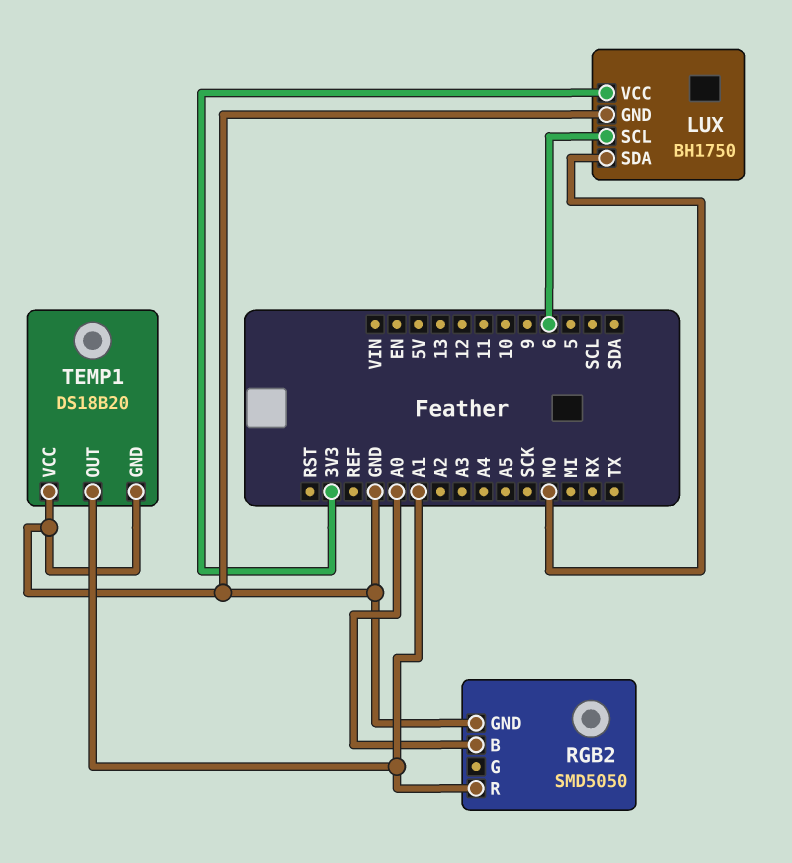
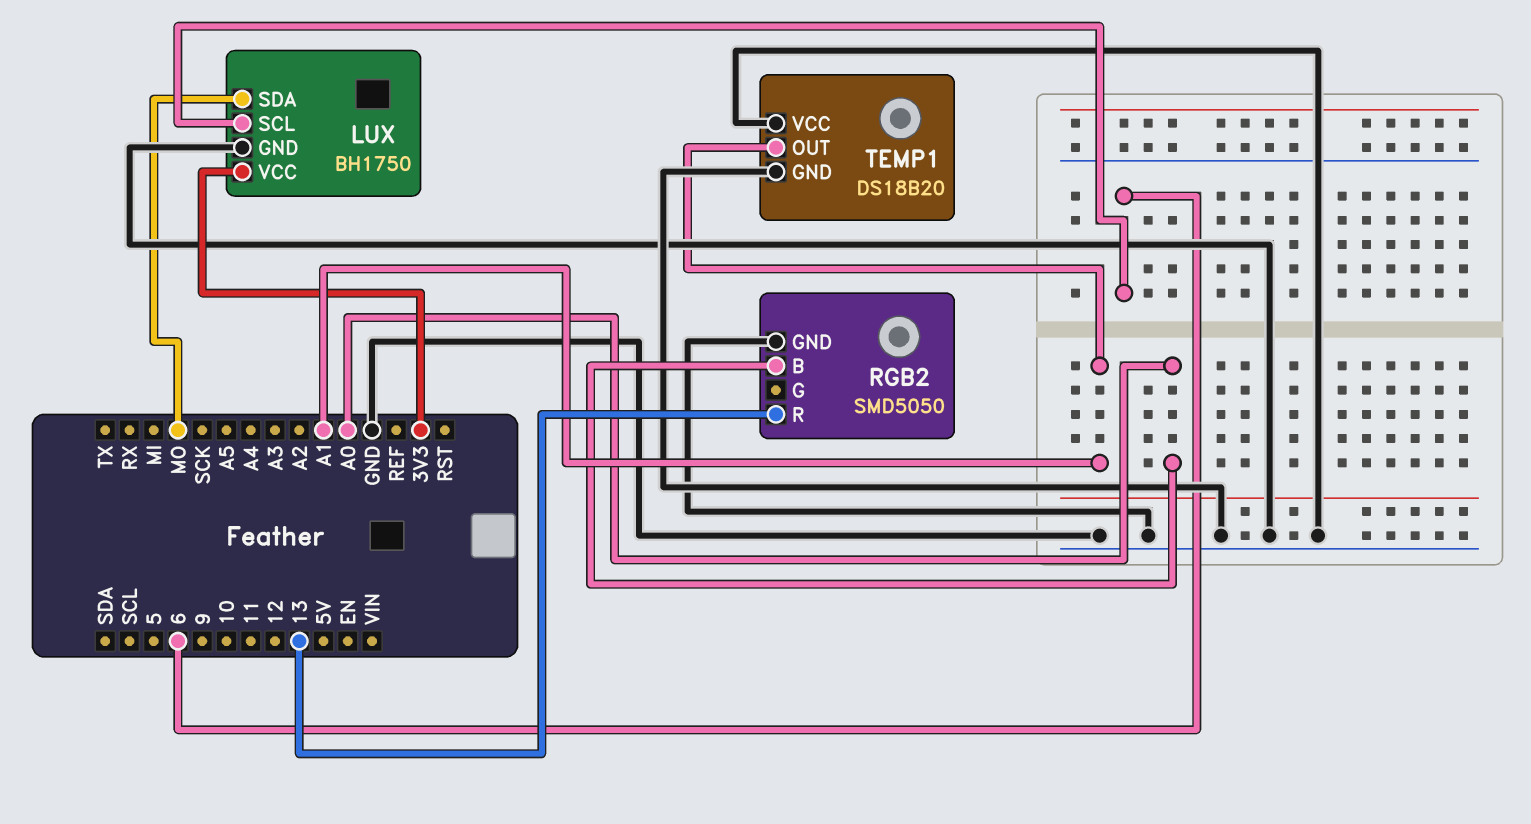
RGB2 pin R: A1 -> 13

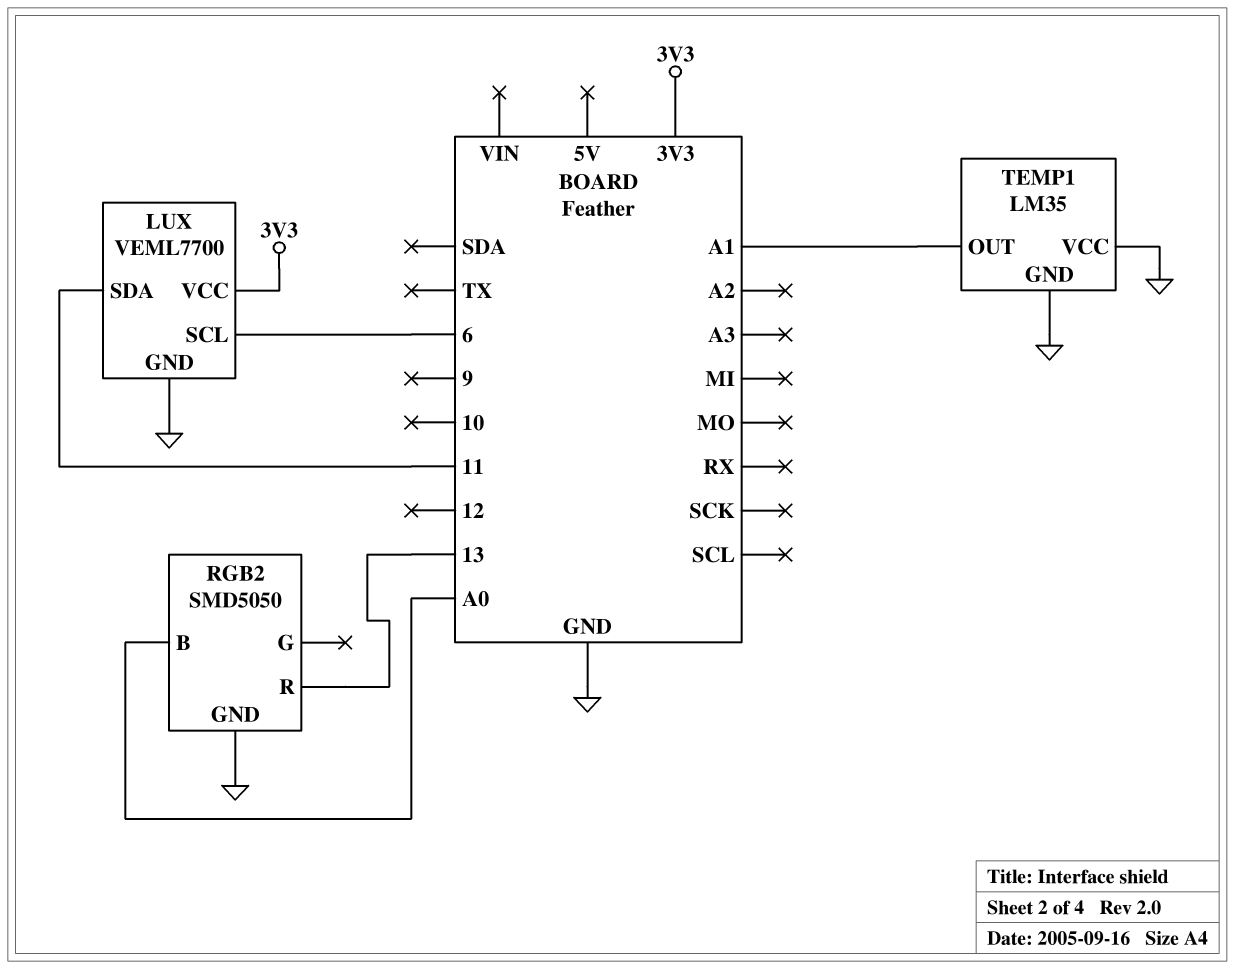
LUX: BH1750 -> VEML7700
LUX pin SDA: MO -> 11
TEMP1: DS18B20 -> LM35

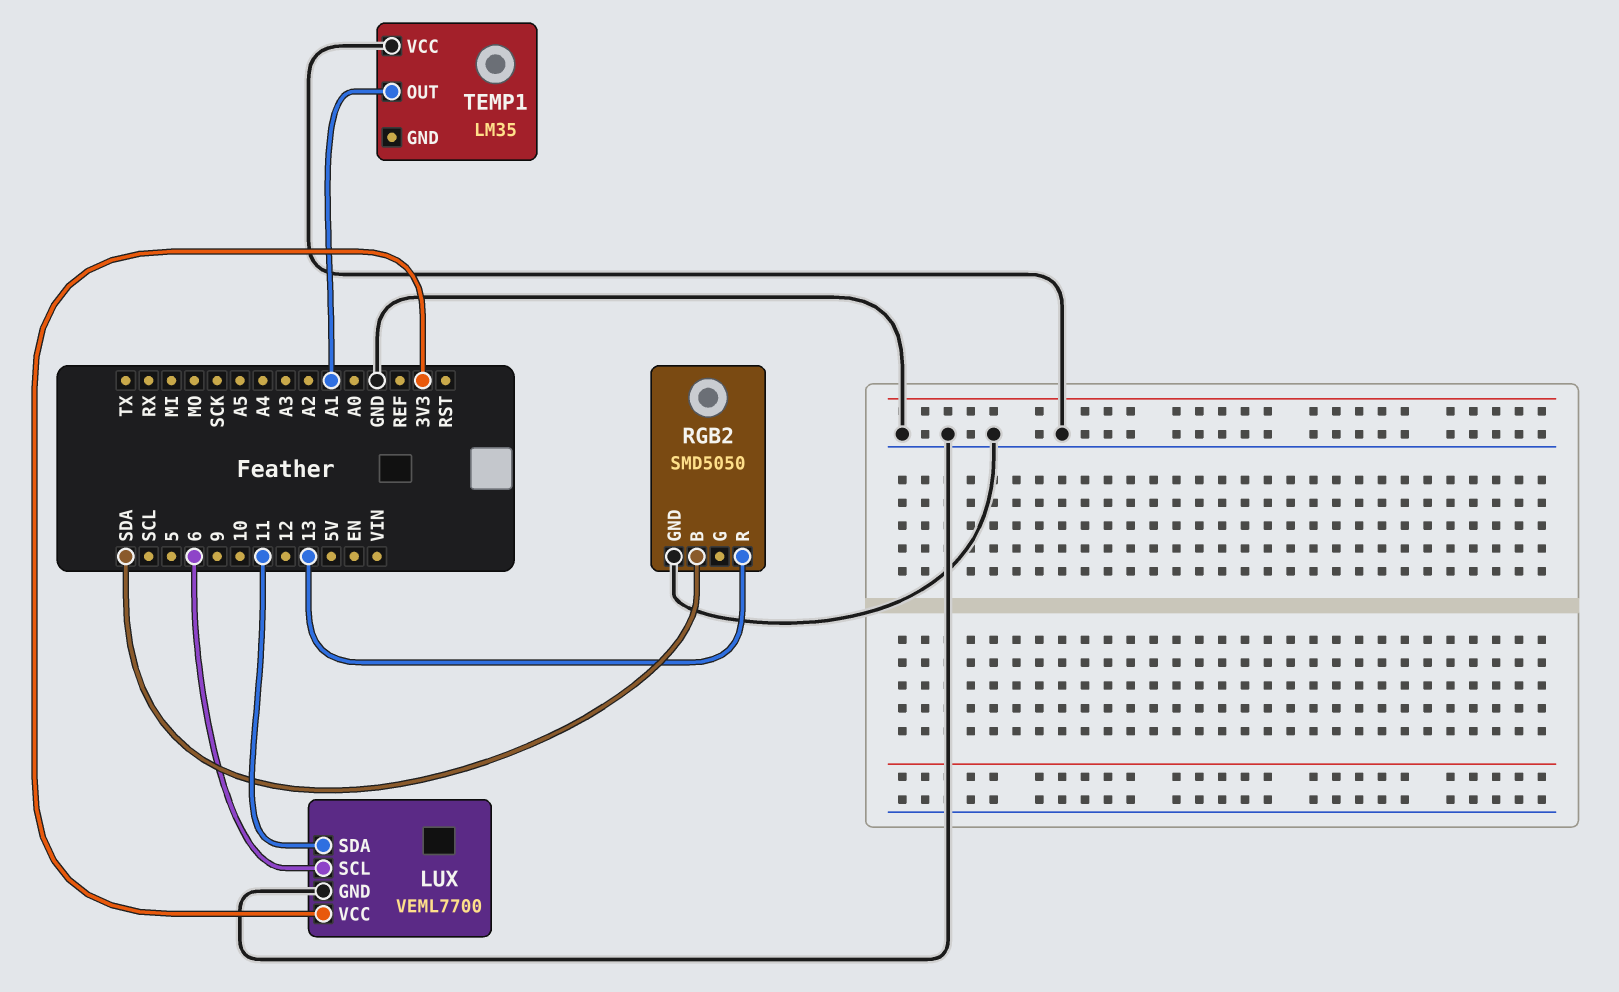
RGB2 pin B: A0 -> SDA
TEMP1 pin GND: GND -> none

